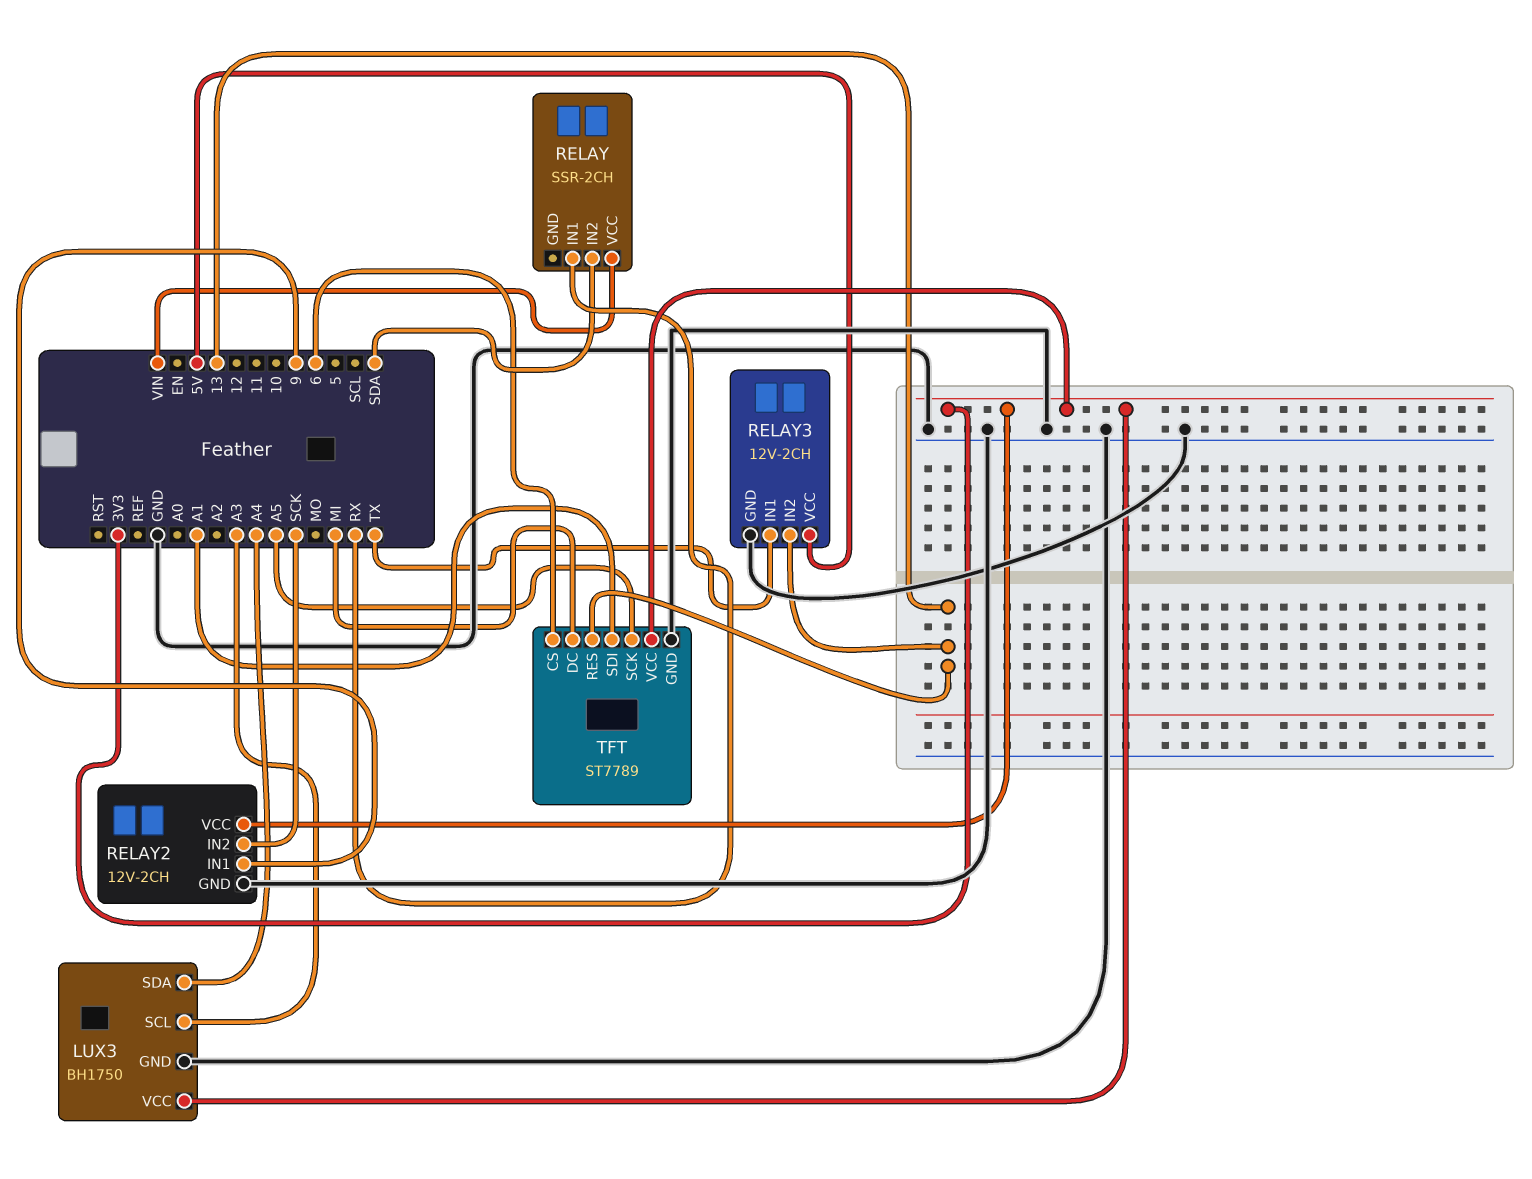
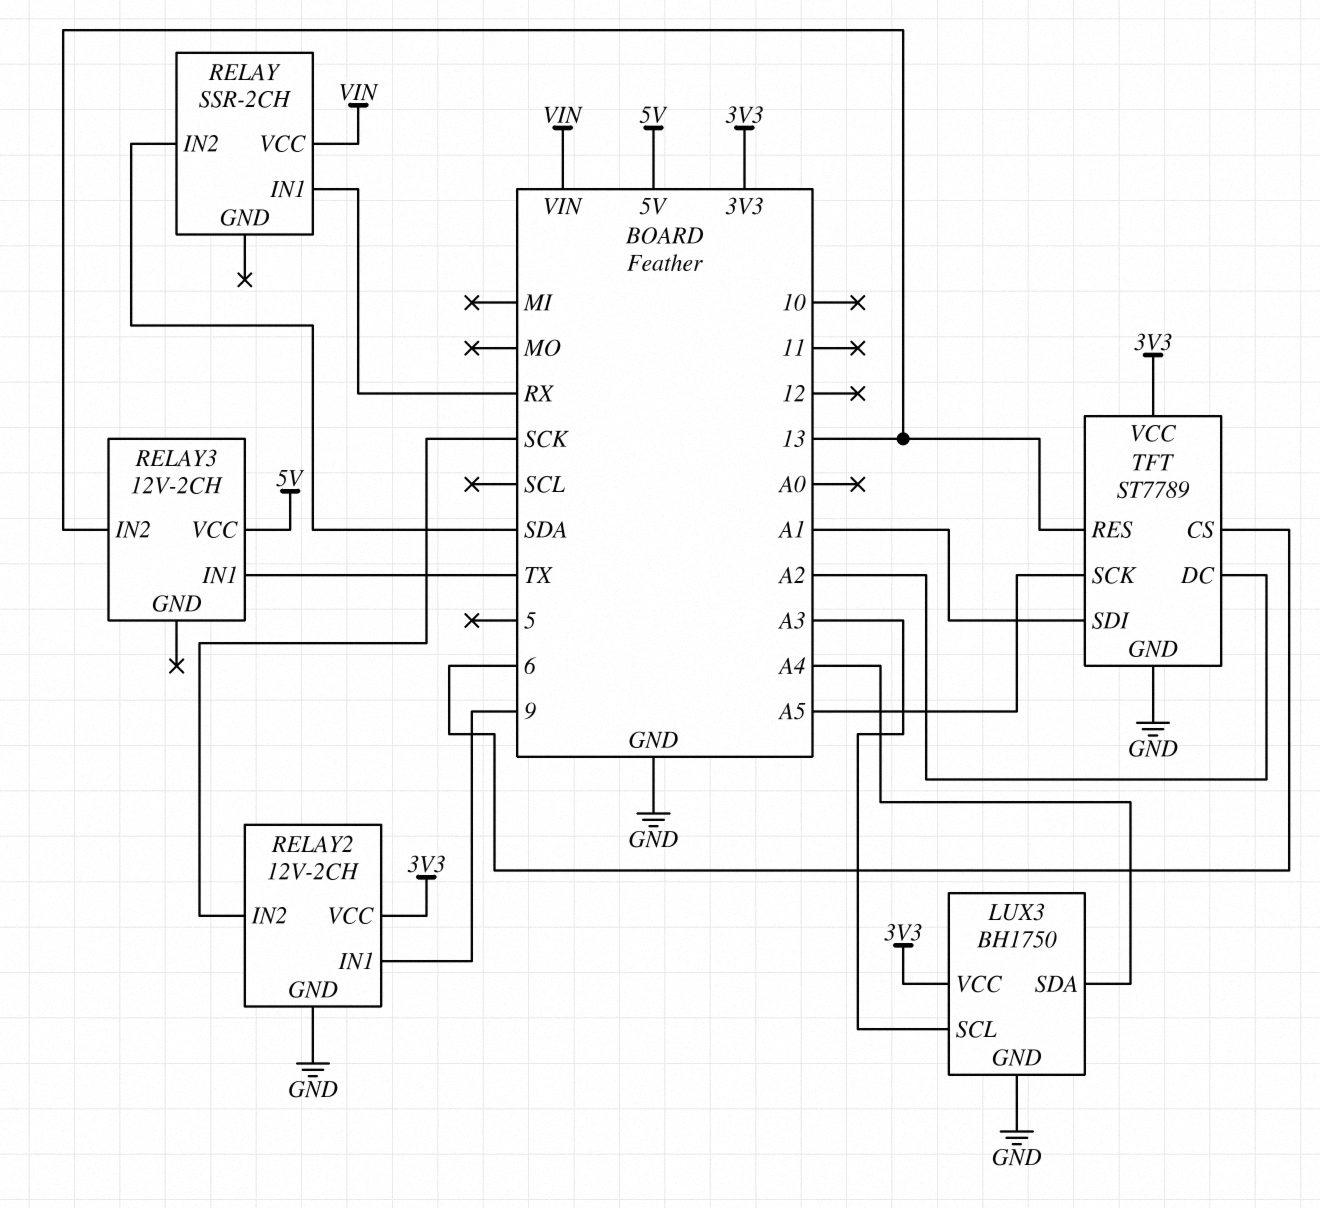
RELAY3 pin GND: GND -> none
TFT pin DC: MI -> A2

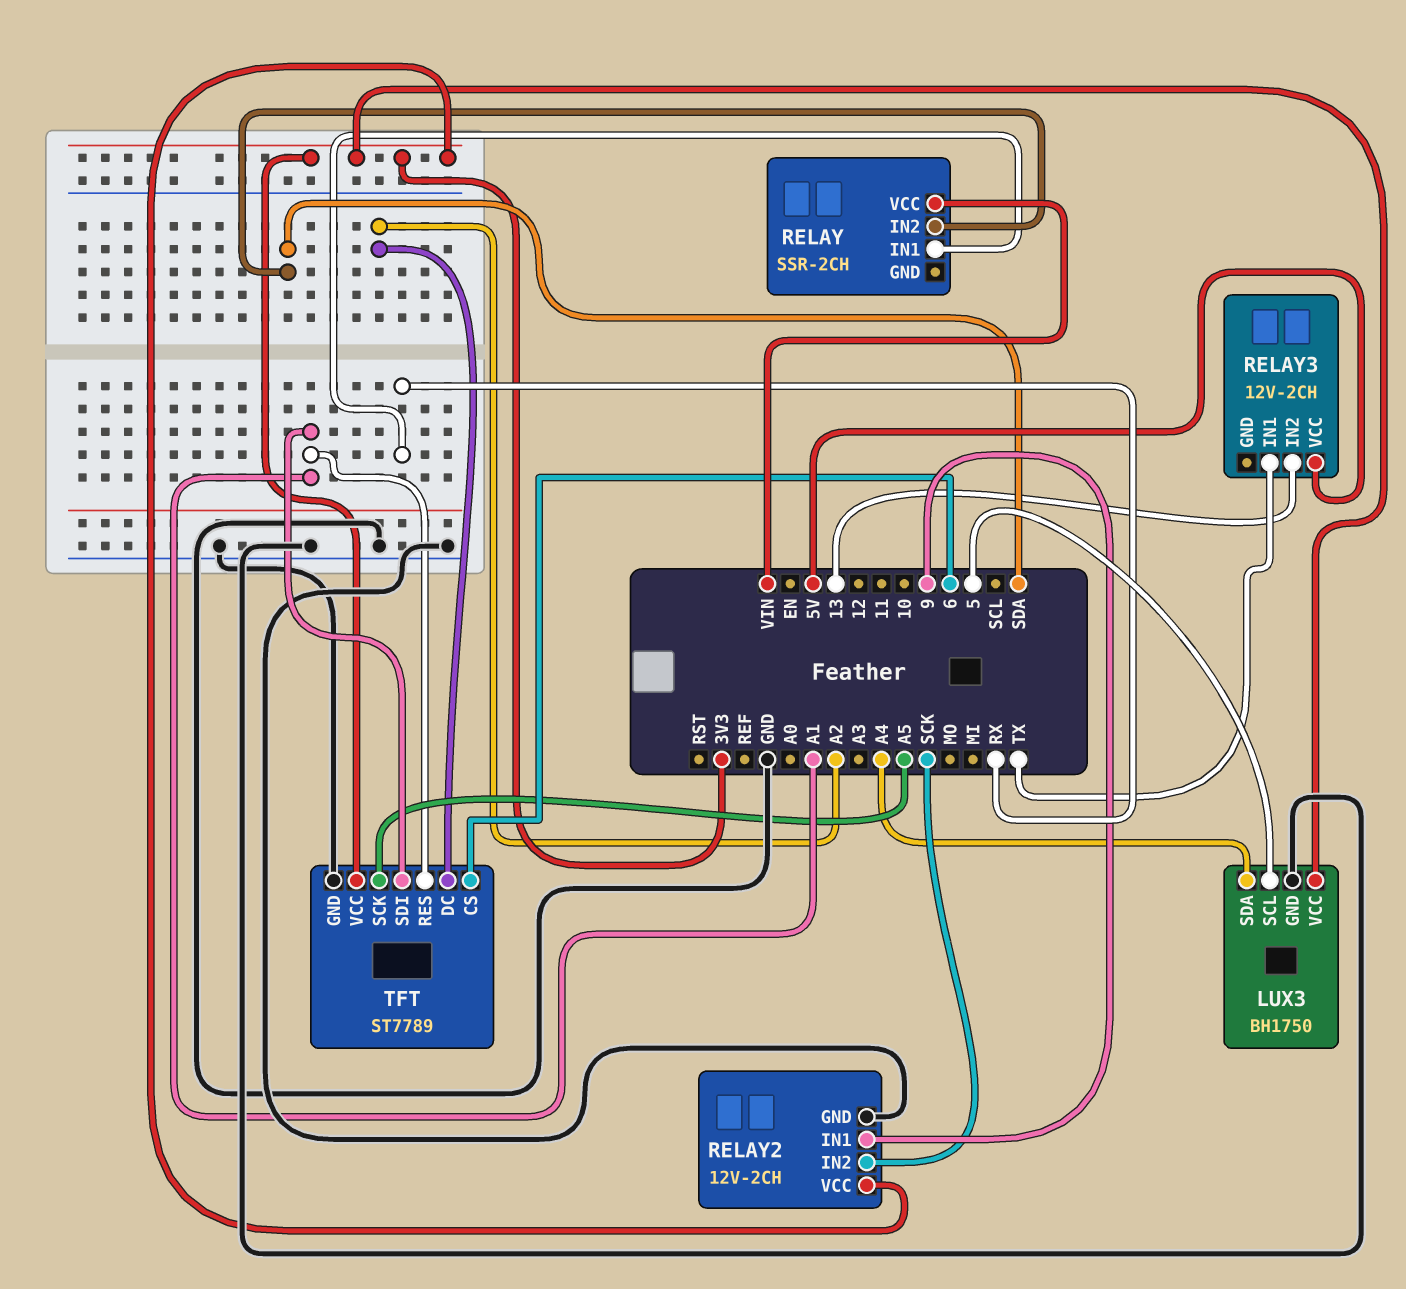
LUX3 pin SCL: A3 -> 5
TFT pin RES: 13 -> A1

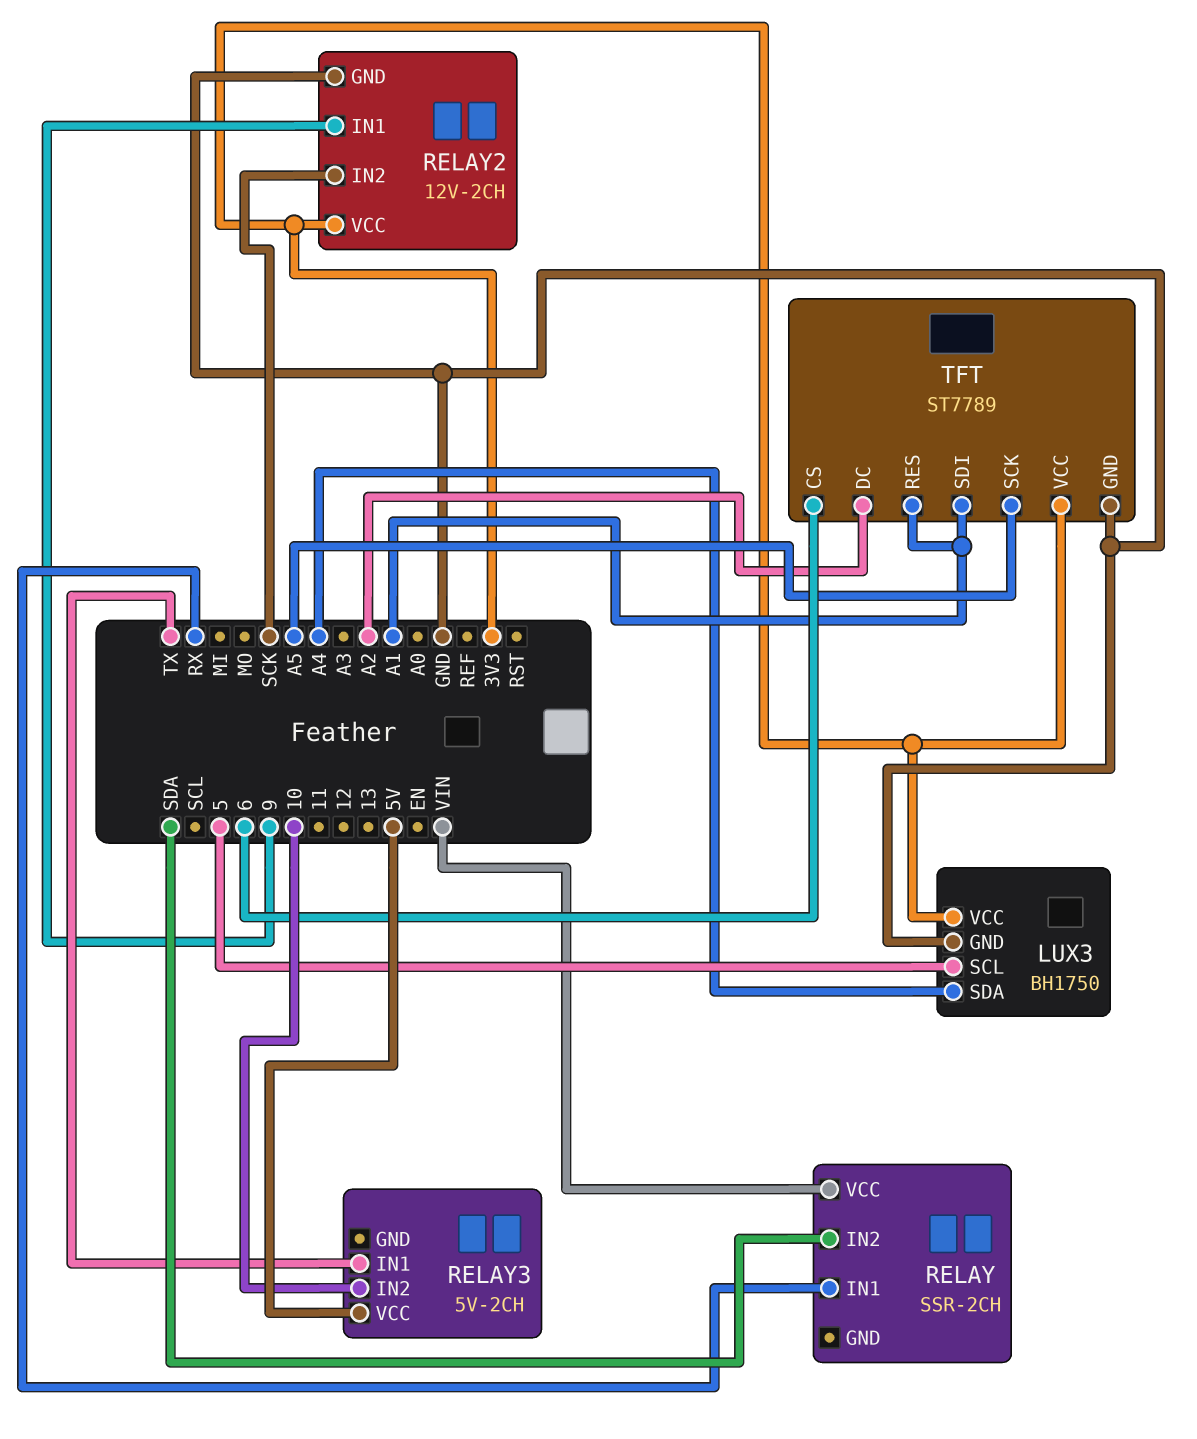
RELAY3: 12V-2CH -> 5V-2CH
RELAY3 pin IN2: 13 -> 10

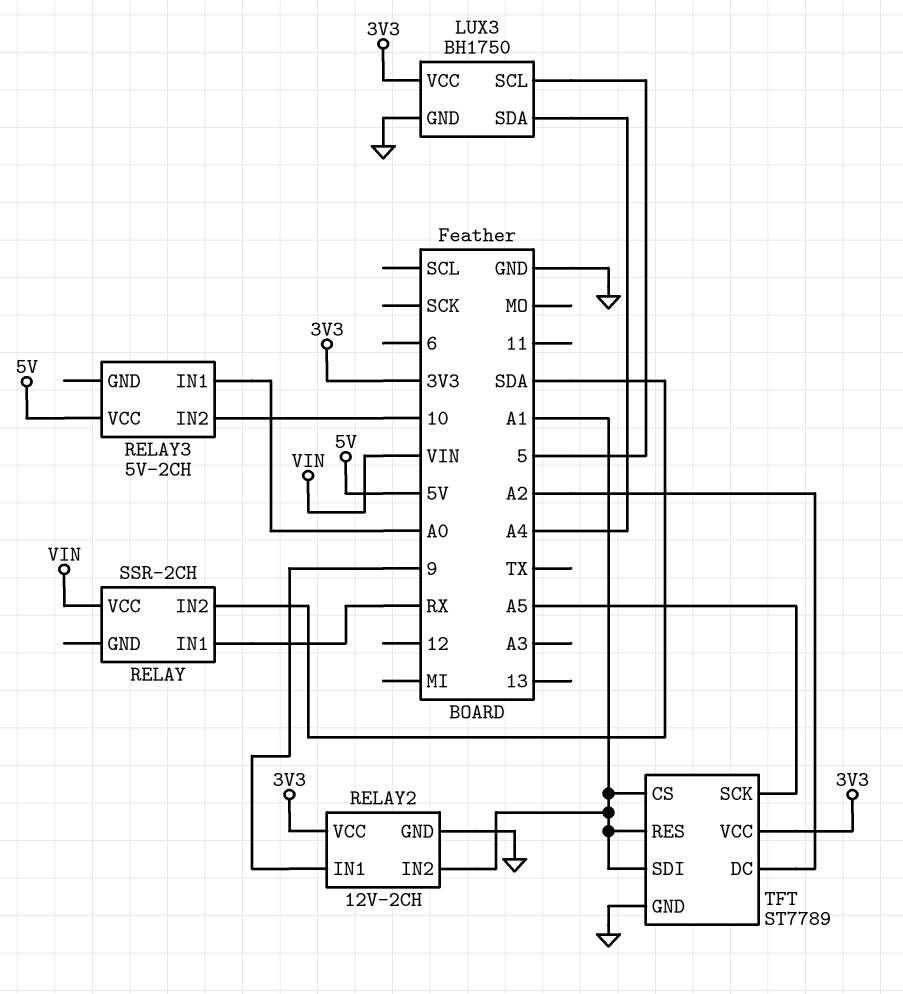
RELAY2 pin IN2: SCK -> A1
RELAY3 pin IN1: TX -> A0
TFT pin CS: 6 -> A1

